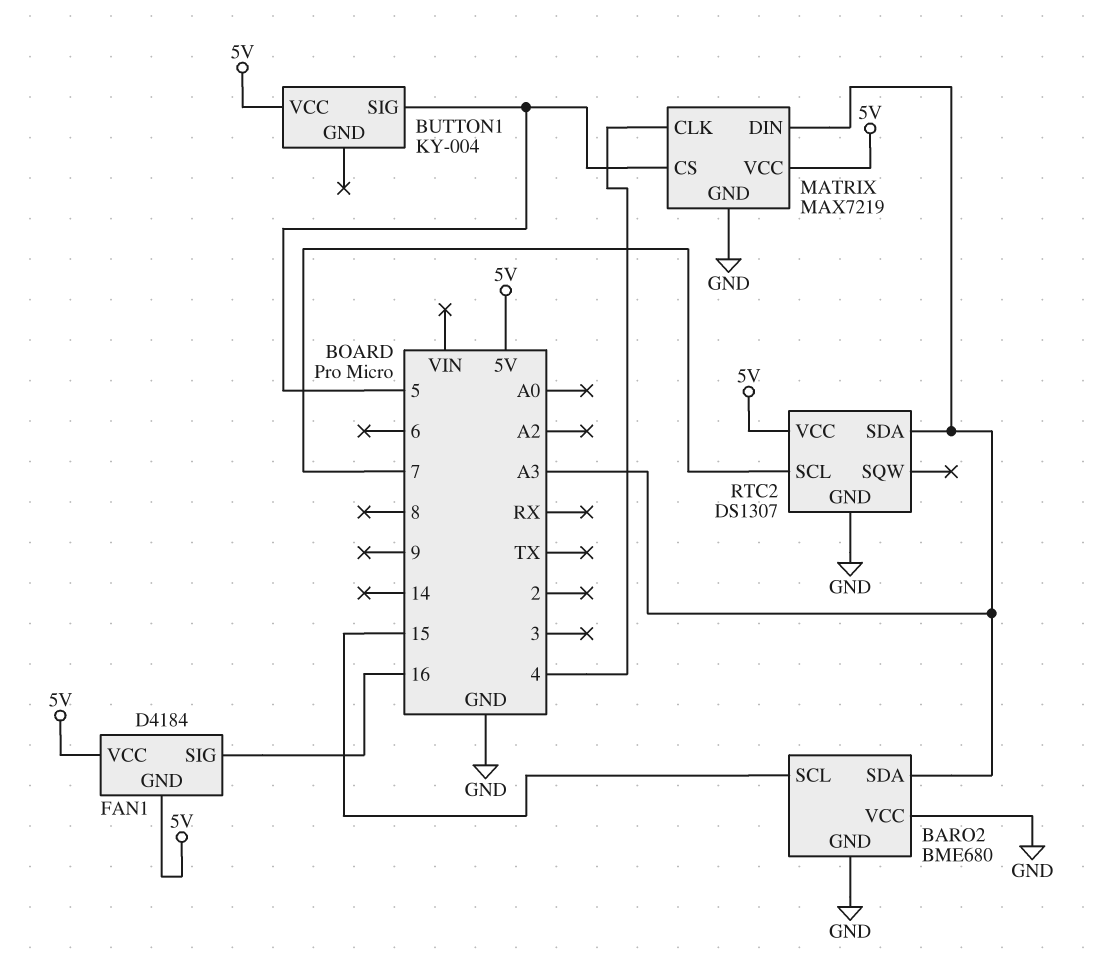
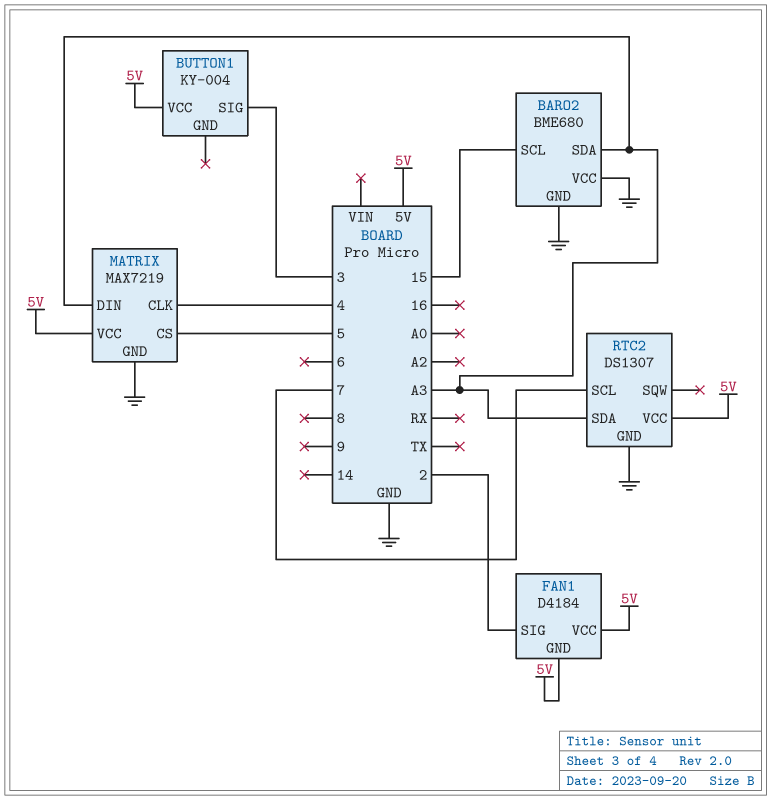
BUTTON1 pin SIG: 5 -> 3
FAN1 pin SIG: 16 -> 2

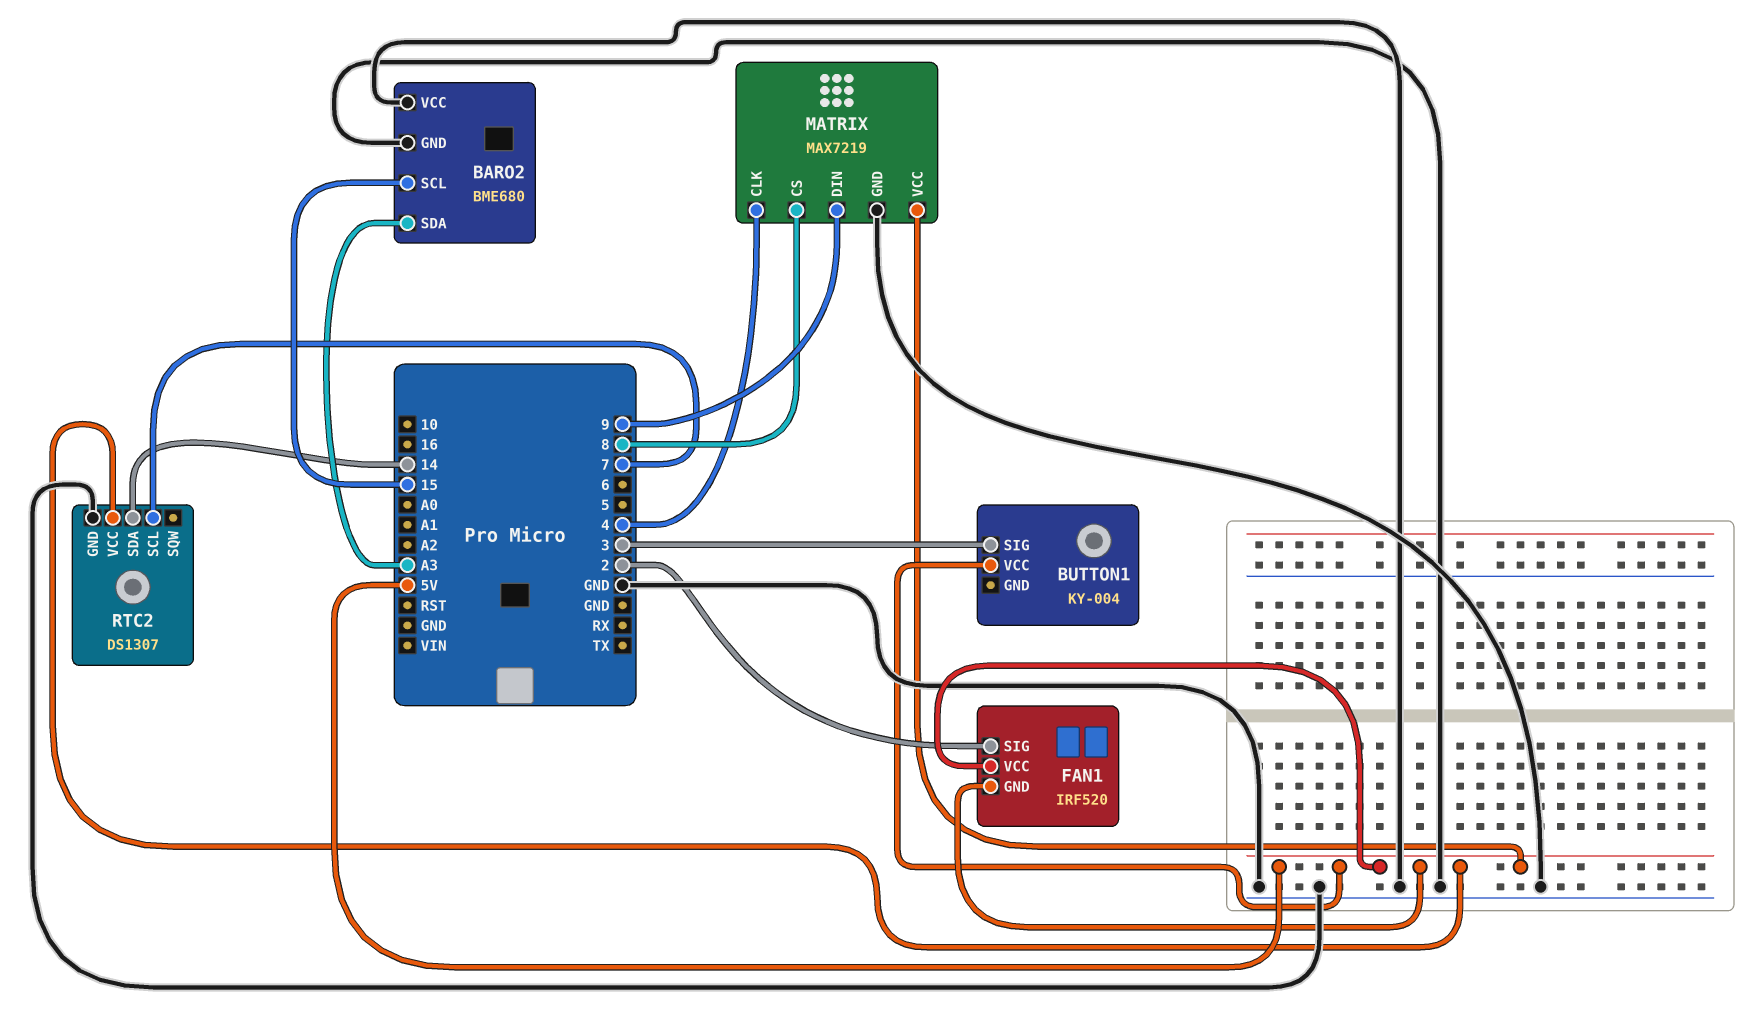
FAN1: D4184 -> IRF520
MATRIX pin CS: 5 -> 8
MATRIX pin DIN: A3 -> 9
RTC2 pin SDA: A3 -> 14

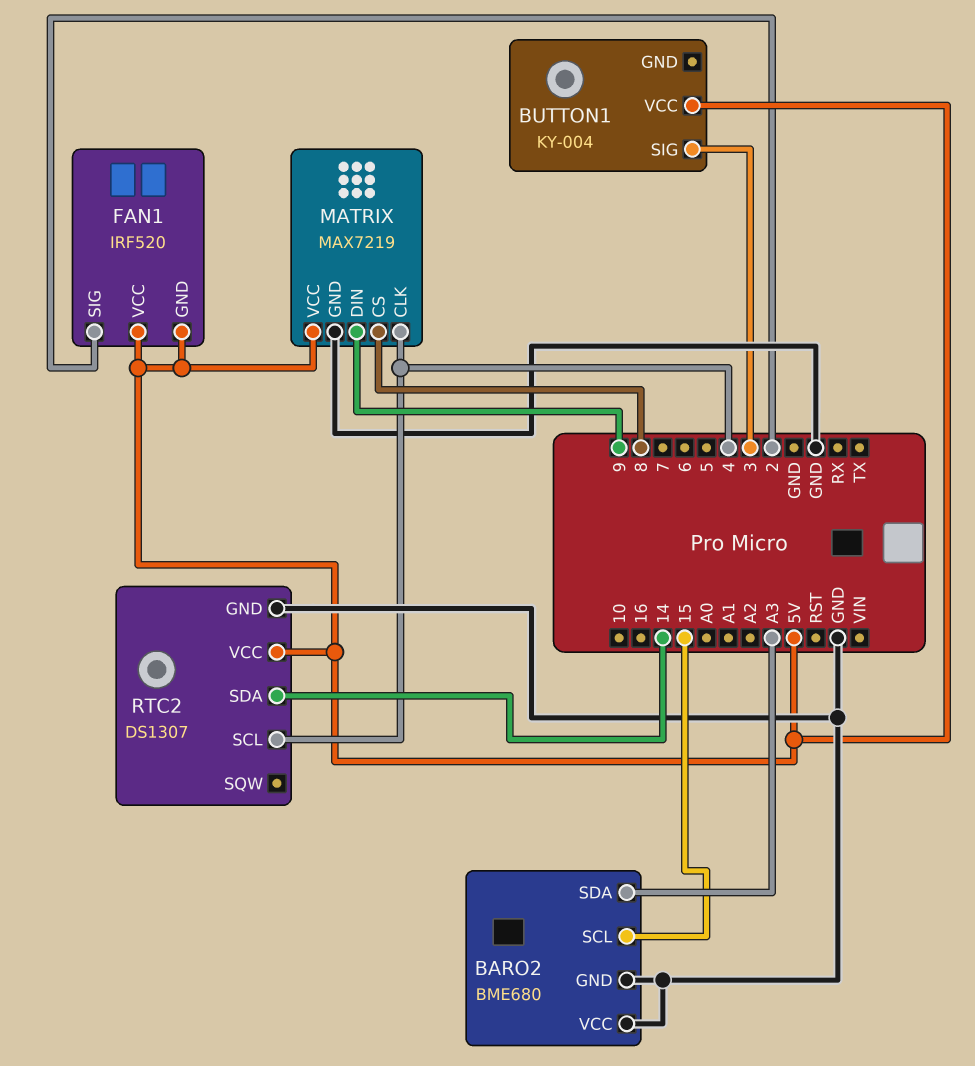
RTC2 pin SCL: 7 -> 4

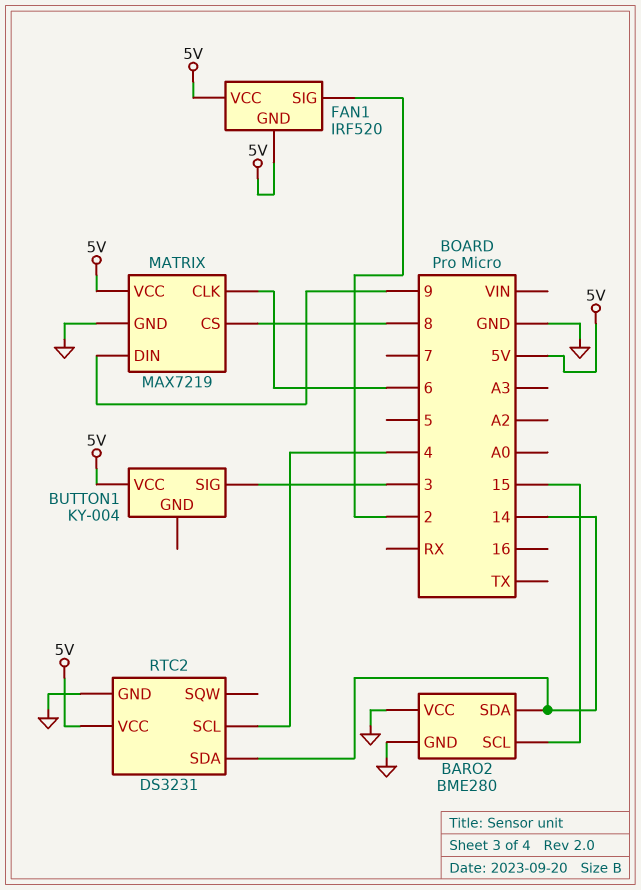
BARO2: BME680 -> BME280
BARO2 pin SDA: A3 -> 14
MATRIX pin CLK: 4 -> 6
RTC2: DS1307 -> DS3231

